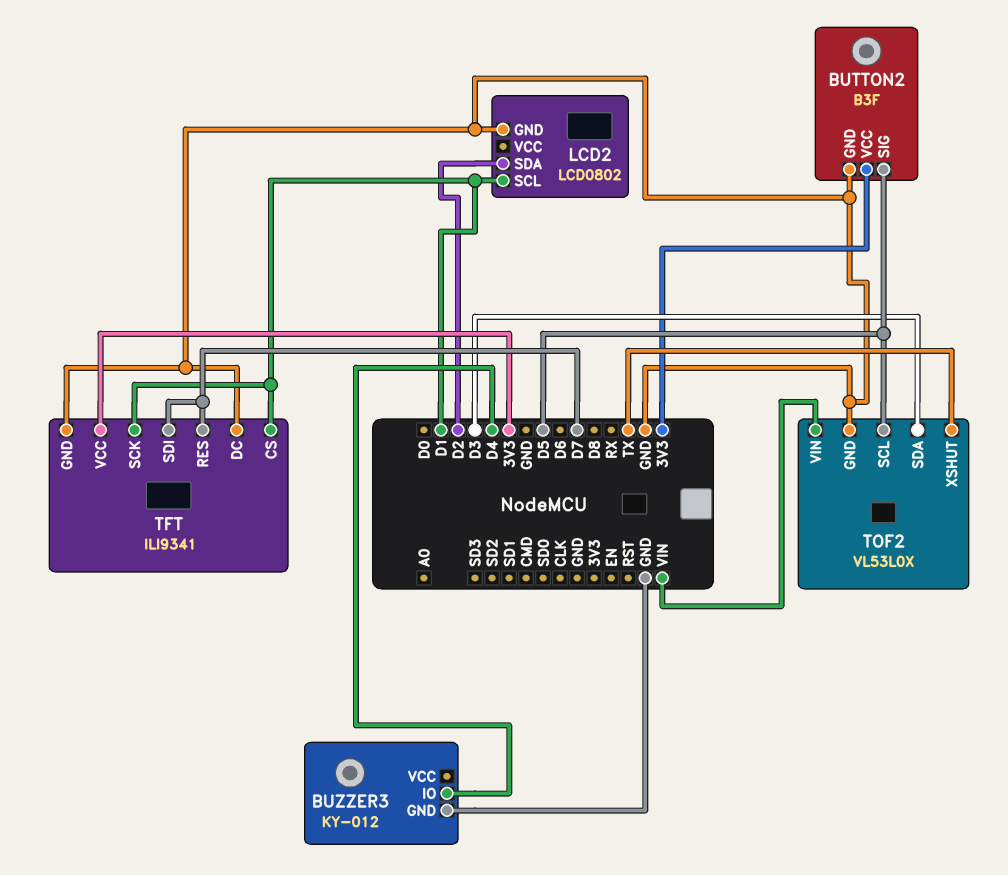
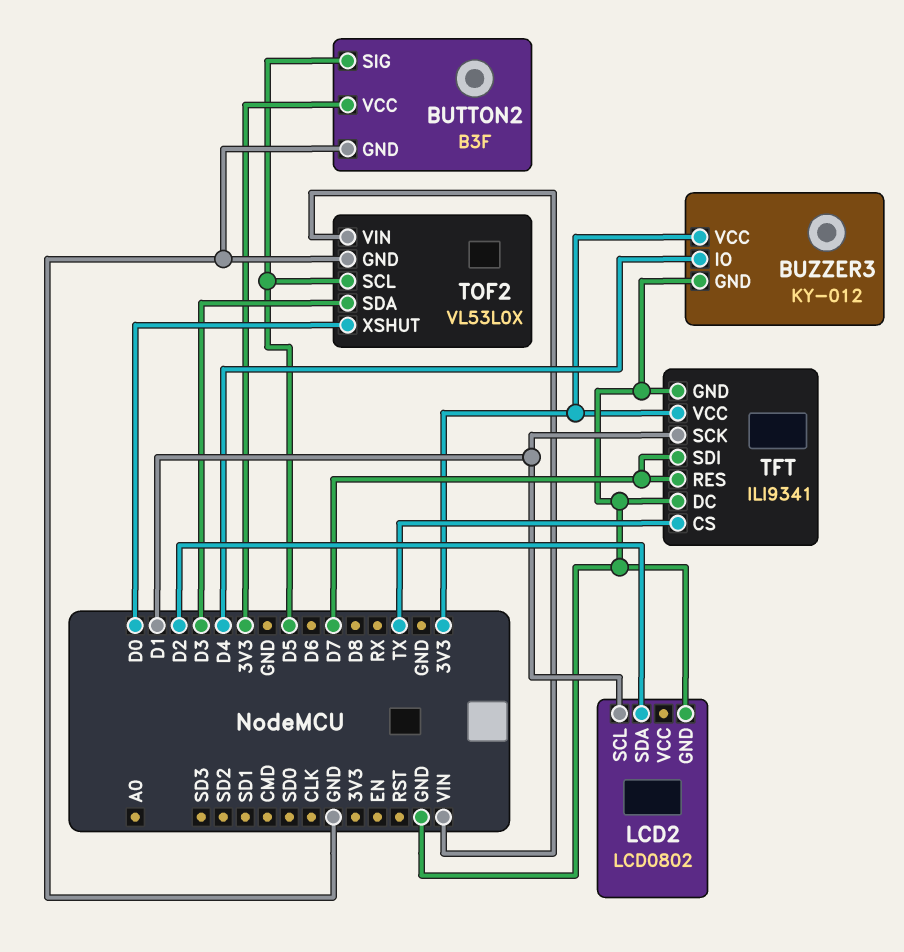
BUZZER3 pin VCC: none -> 3V3
TFT pin CS: D1 -> TX
TOF2 pin XSHUT: TX -> D0

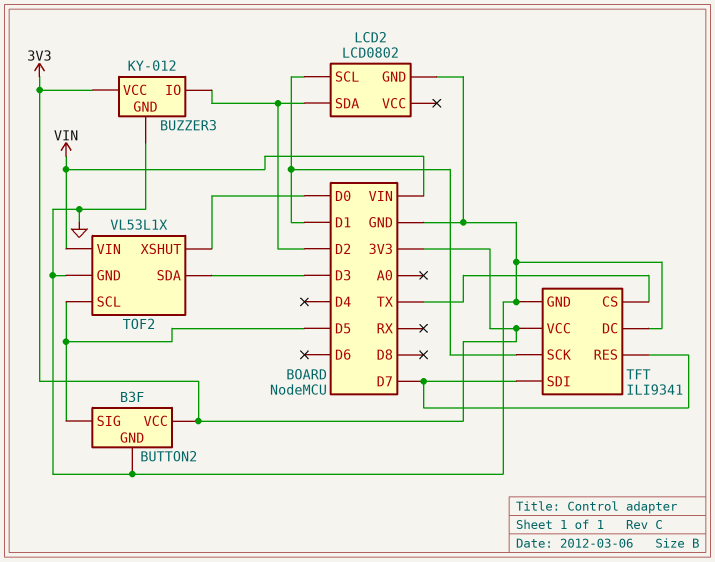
BUZZER3 pin IO: D4 -> D2
TOF2: VL53L0X -> VL53L1X

